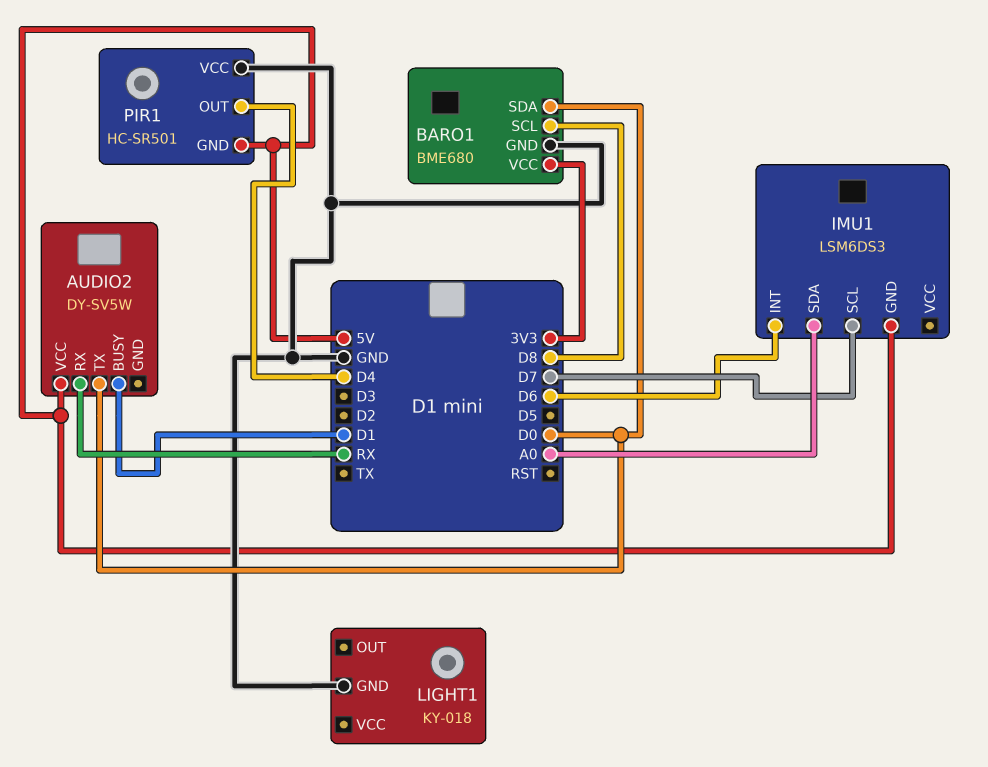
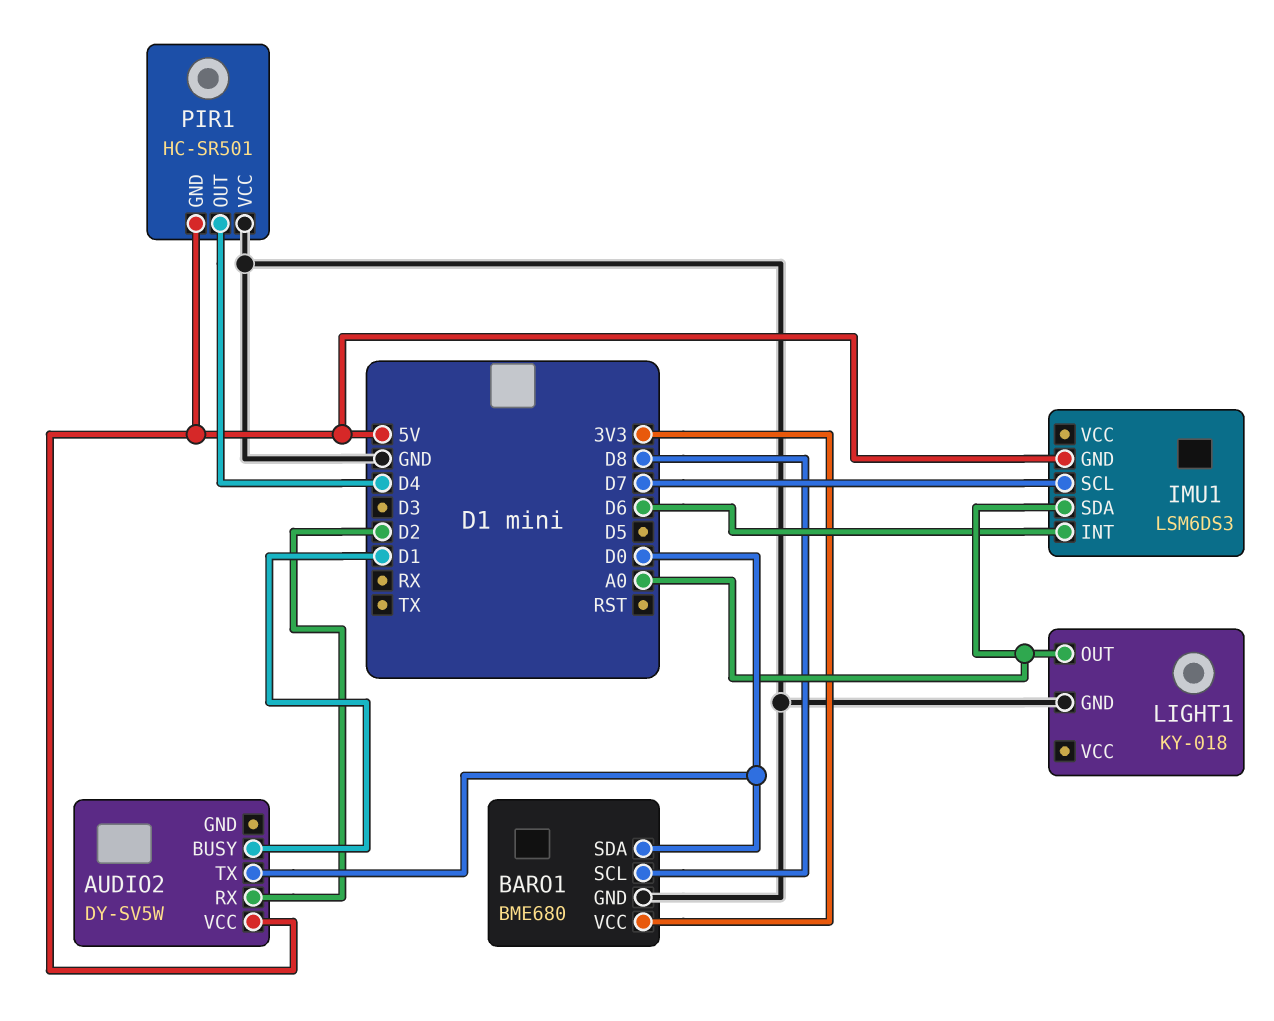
AUDIO2 pin RX: RX -> D2
LIGHT1 pin OUT: none -> A0

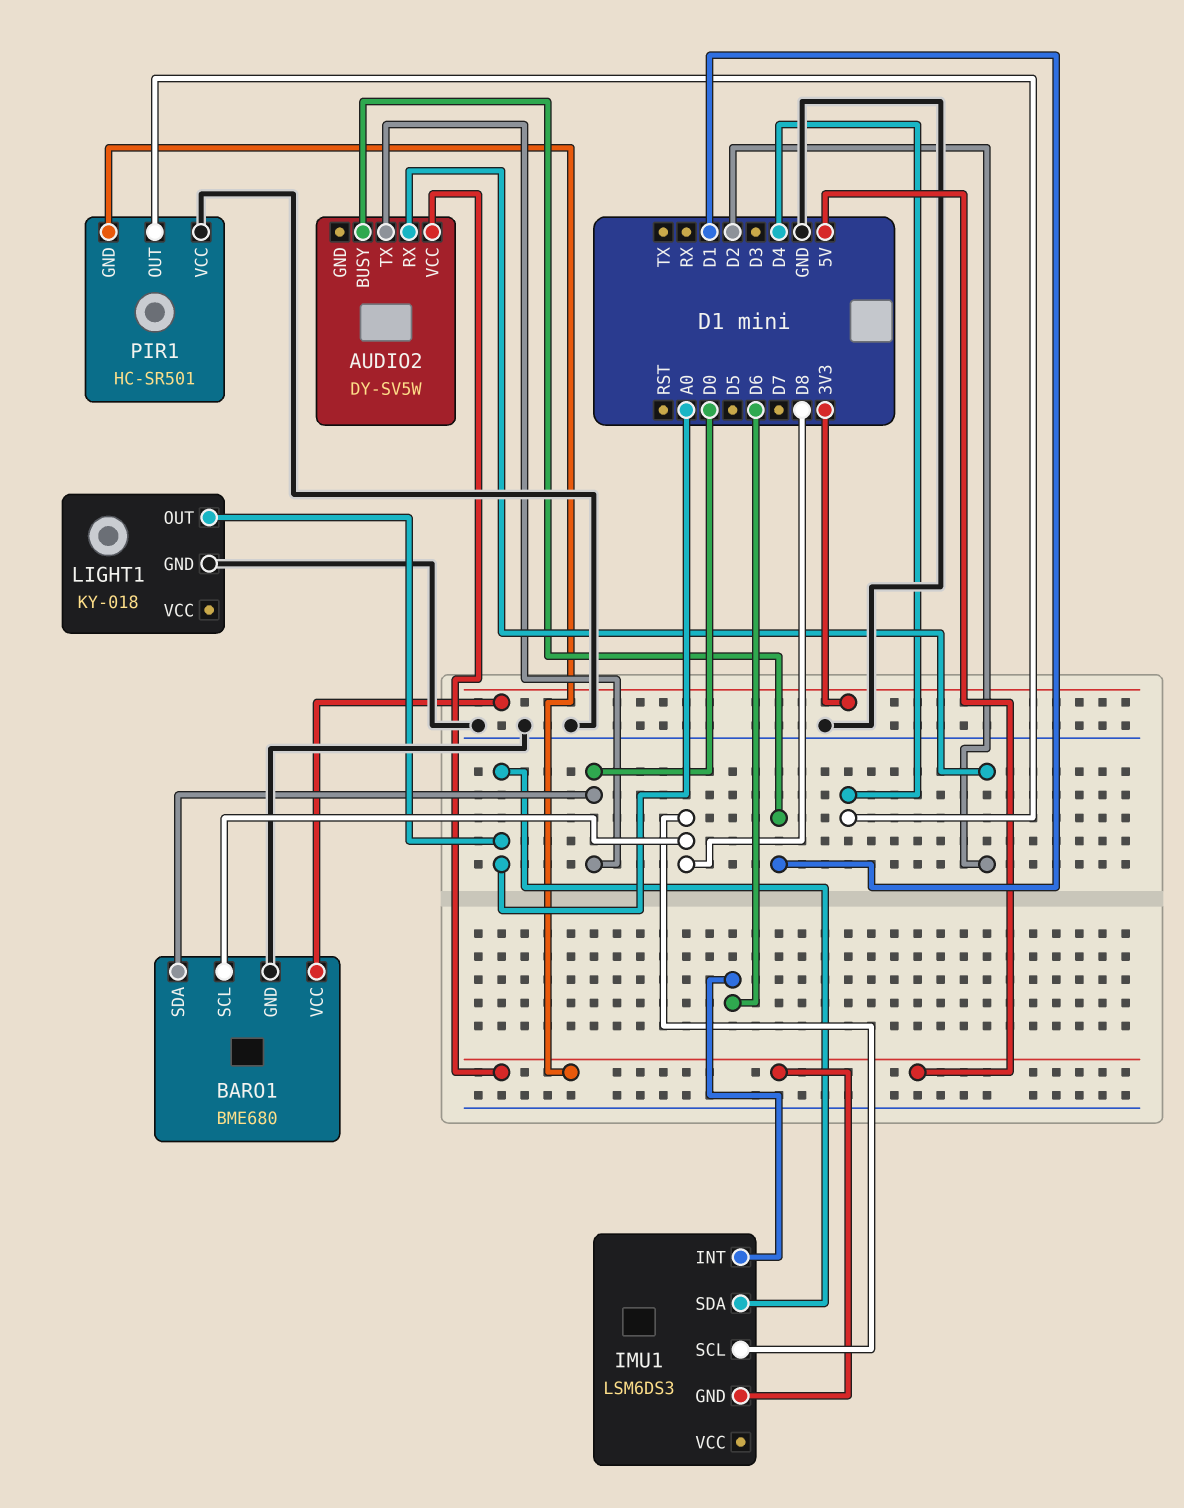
IMU1 pin SCL: D7 -> D8

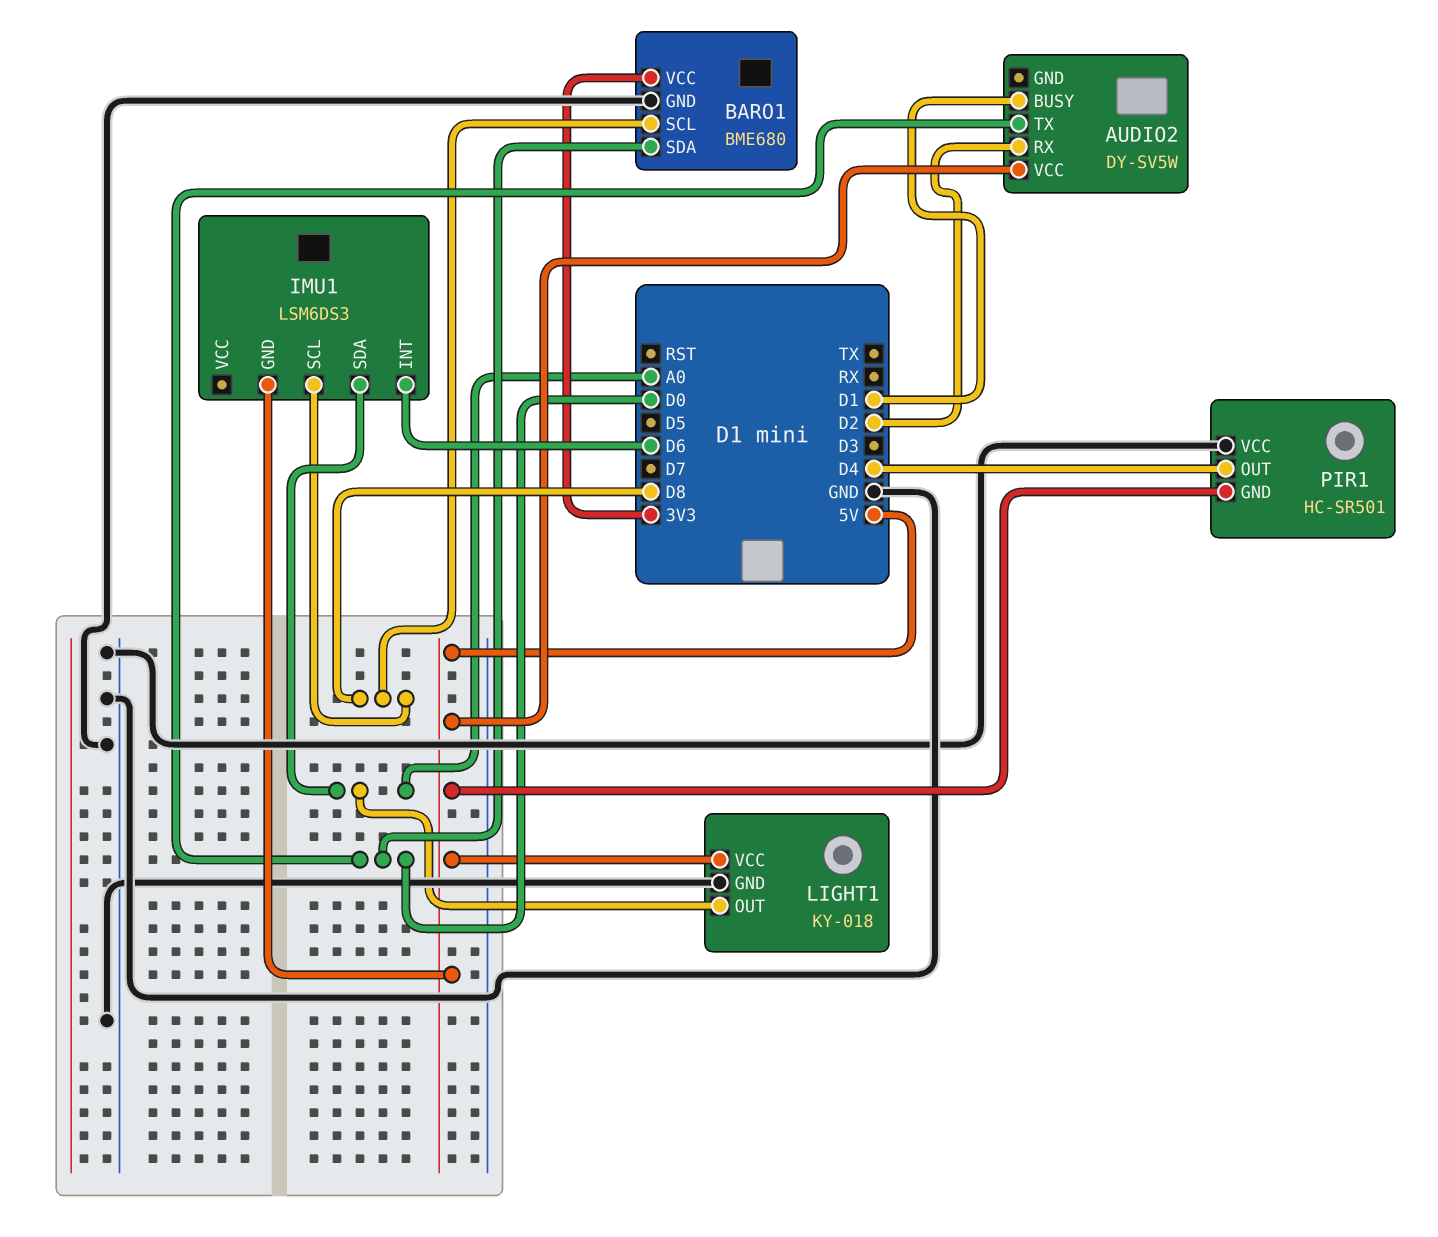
LIGHT1 pin VCC: none -> 5V

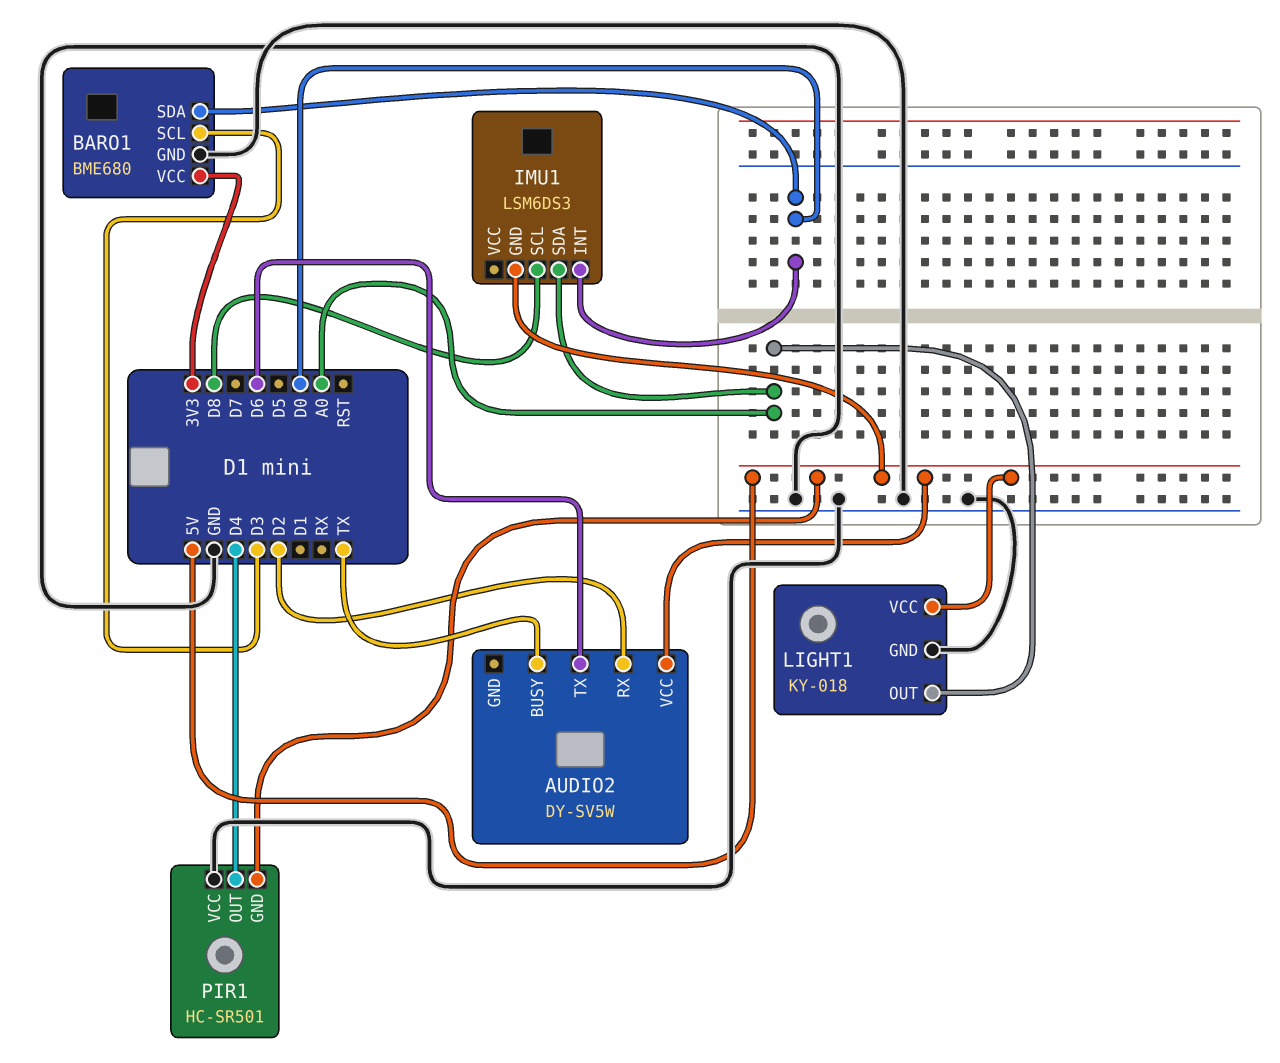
AUDIO2 pin BUSY: D1 -> TX
AUDIO2 pin TX: D0 -> D6
BARO1 pin SCL: D8 -> D3
IMU1 pin INT: D6 -> D0

